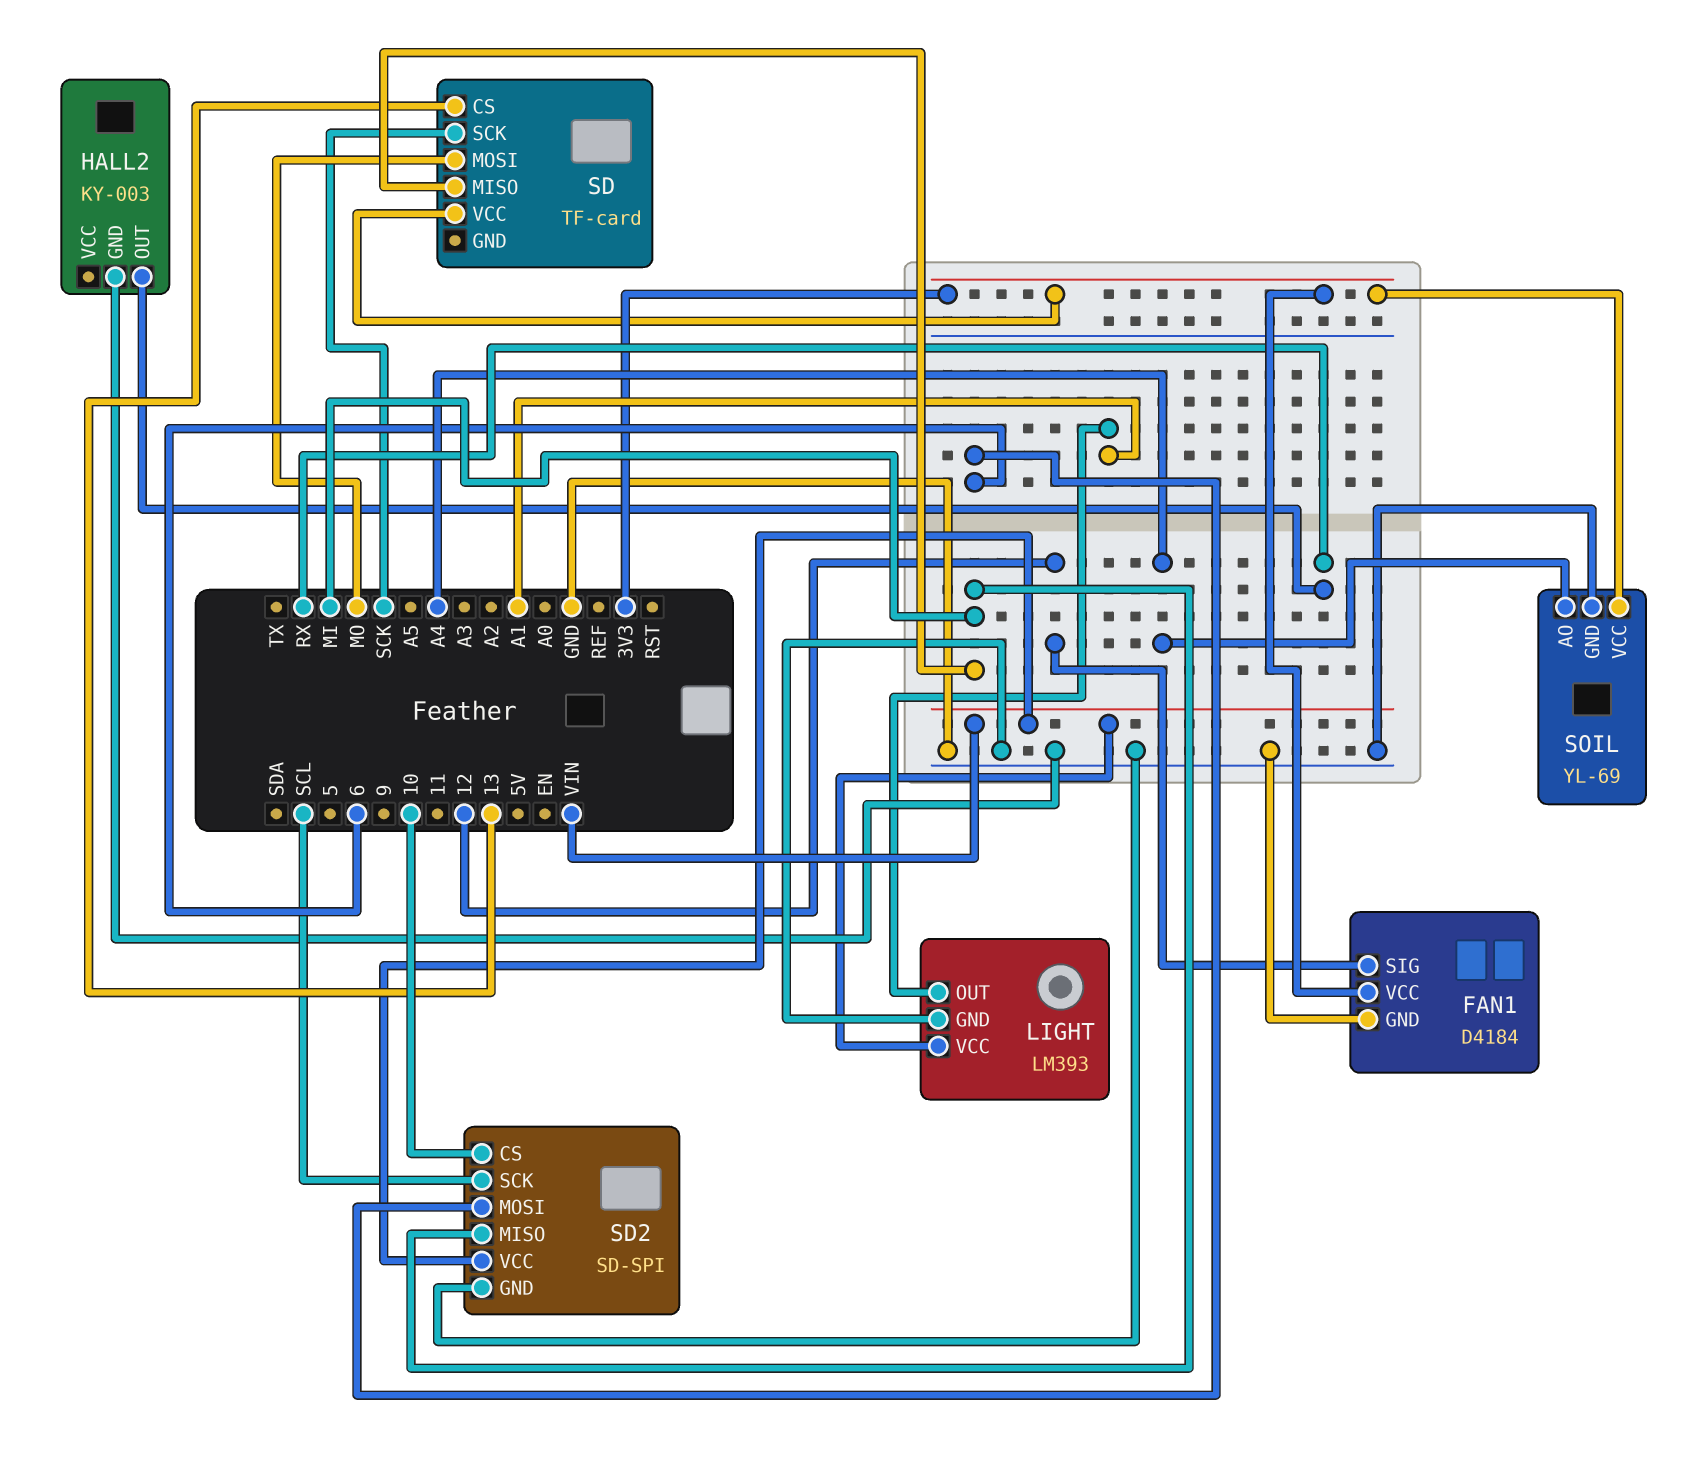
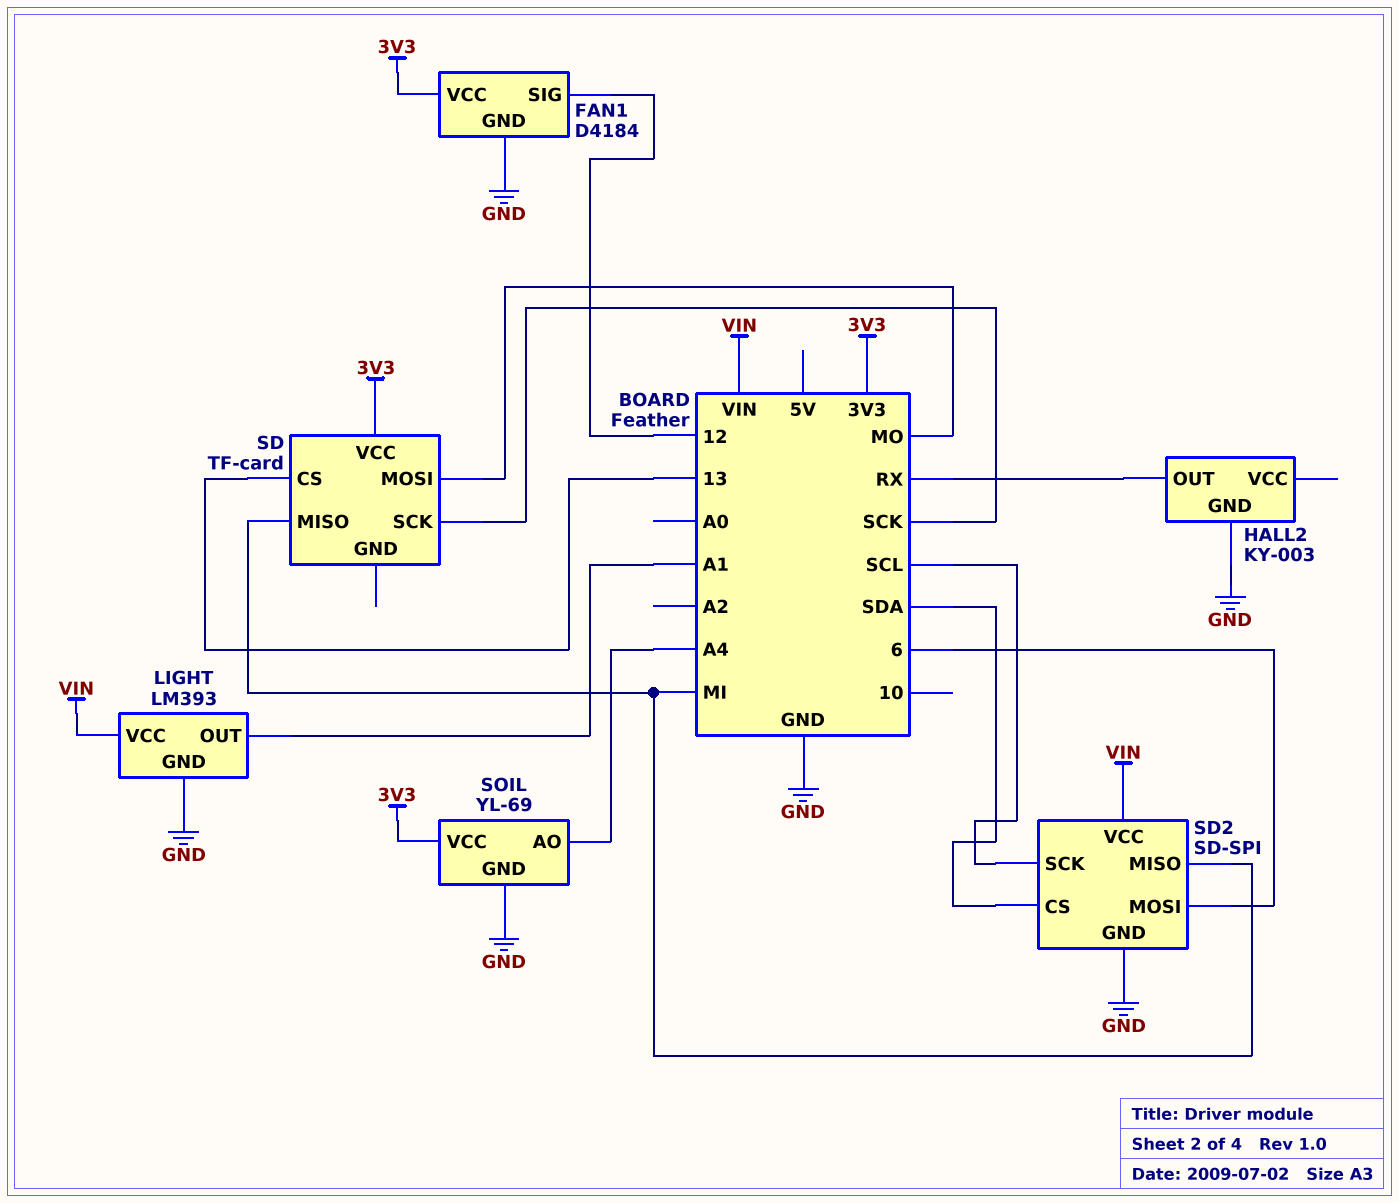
SD2 pin CS: 10 -> SDA

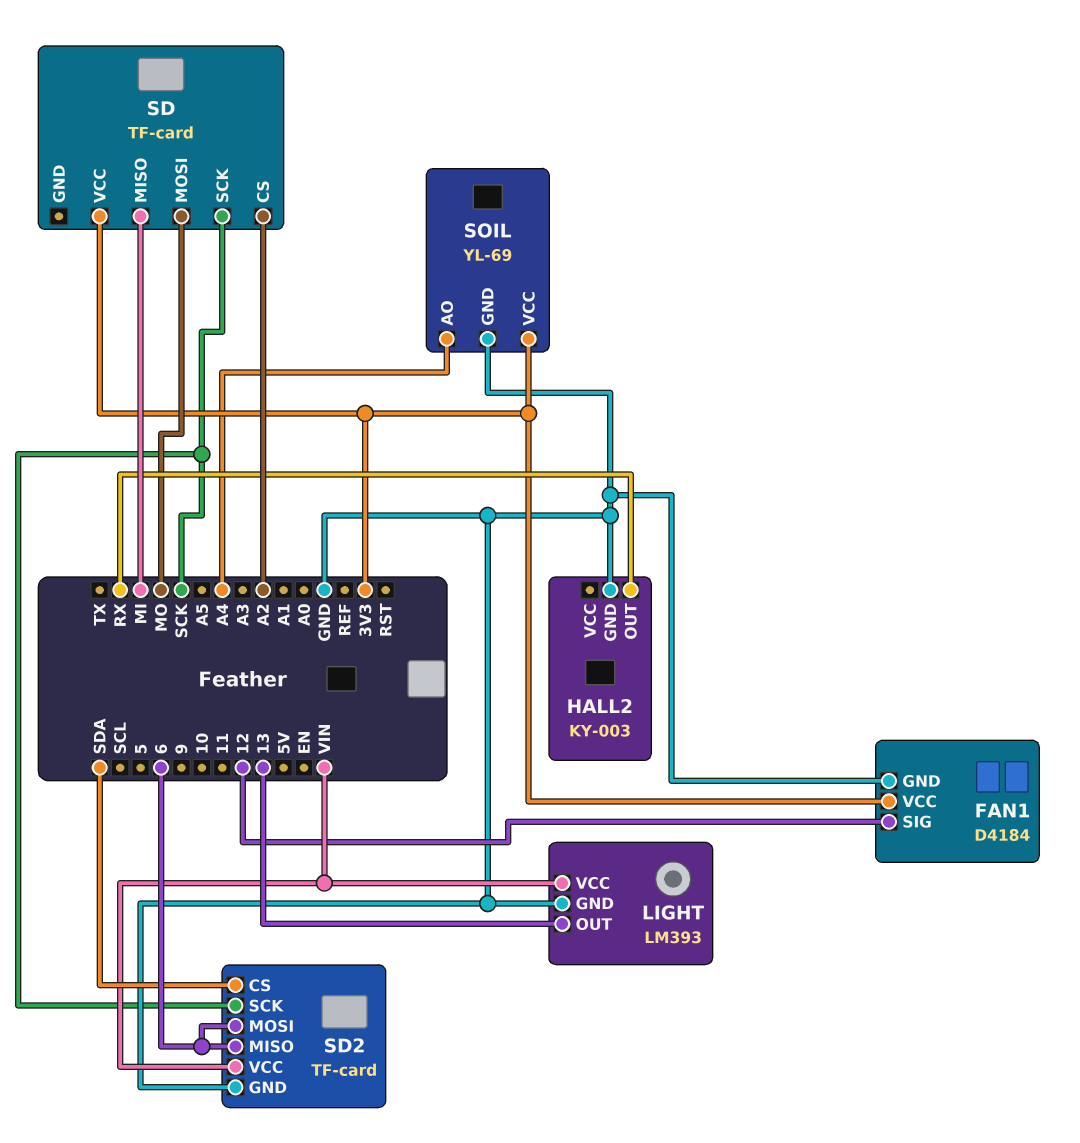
LIGHT pin OUT: A1 -> 13
SD pin CS: 13 -> A2
SD2: SD-SPI -> TF-card
SD2 pin MISO: MI -> 6
SD2 pin SCK: SCL -> SCK

